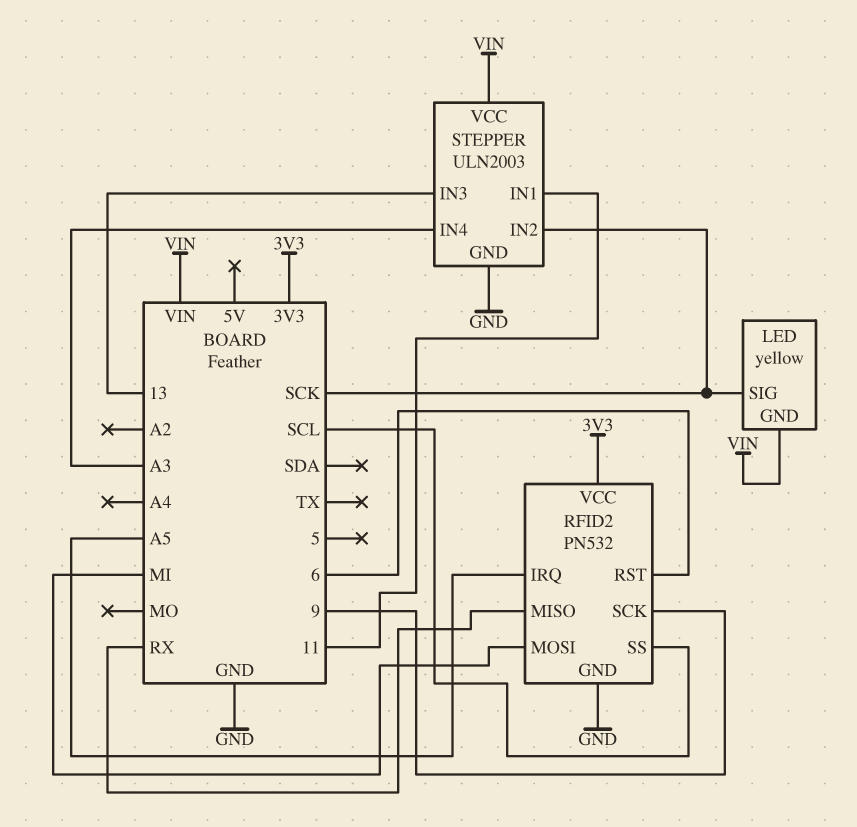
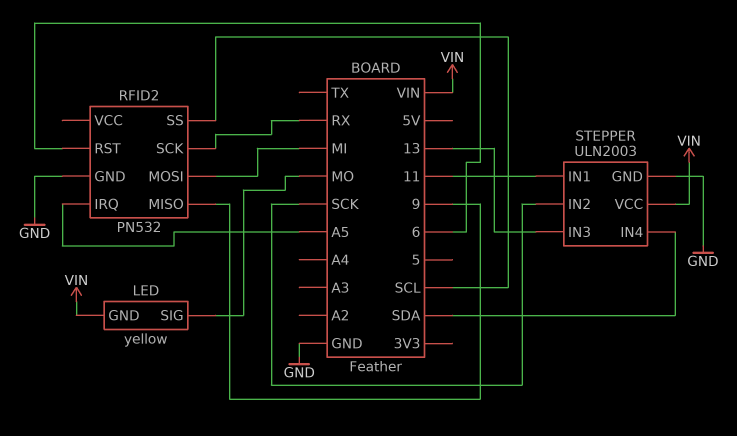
LED pin SIG: SCK -> MO
RFID2 pin MISO: RX -> 9
RFID2 pin SCK: 9 -> RX
RFID2 pin VCC: 3V3 -> none
STEPPER pin IN4: A3 -> SDA

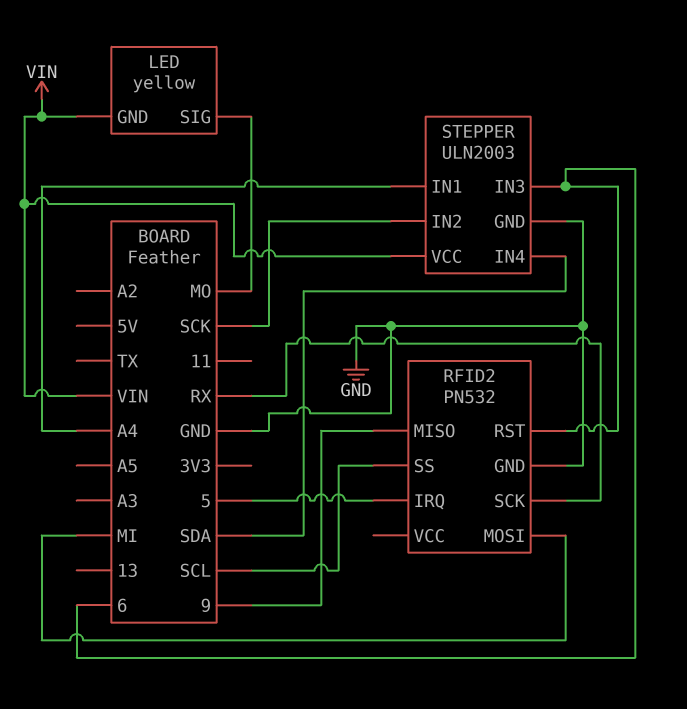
RFID2 pin IRQ: A5 -> 5
STEPPER pin IN1: 11 -> A4
STEPPER pin IN3: 13 -> 6

